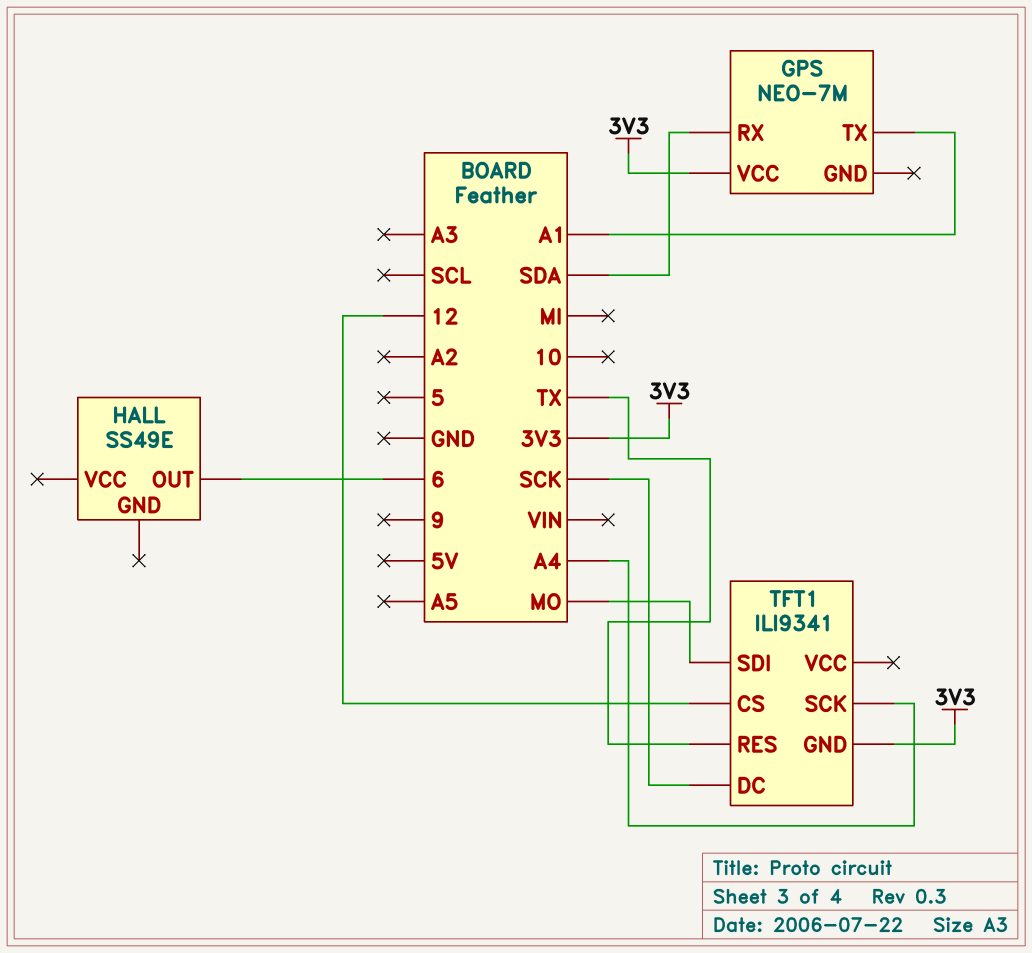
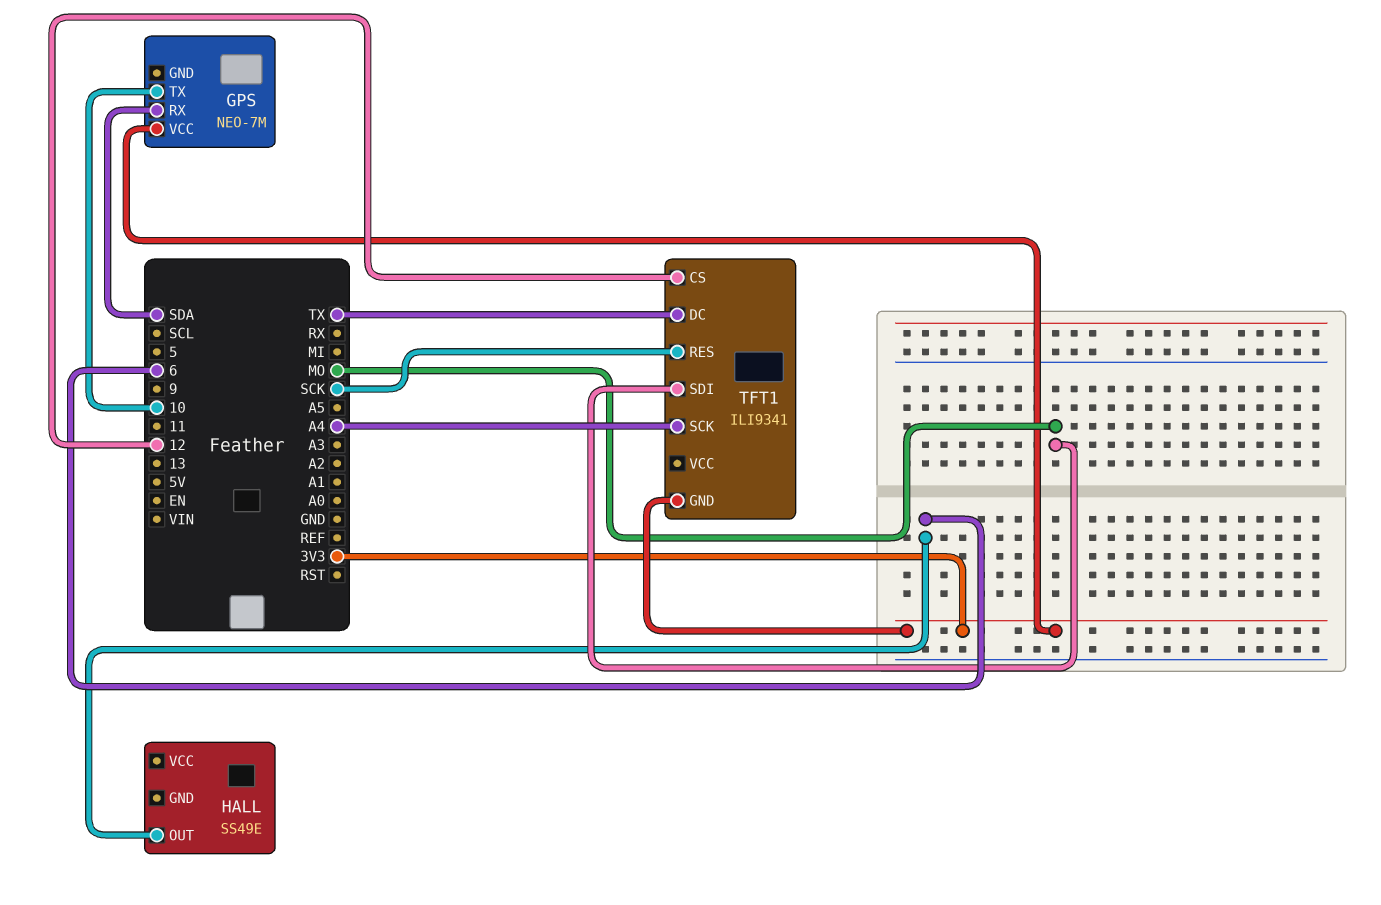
GPS pin TX: A1 -> 10
TFT1 pin DC: SCK -> TX
TFT1 pin RES: TX -> SCK

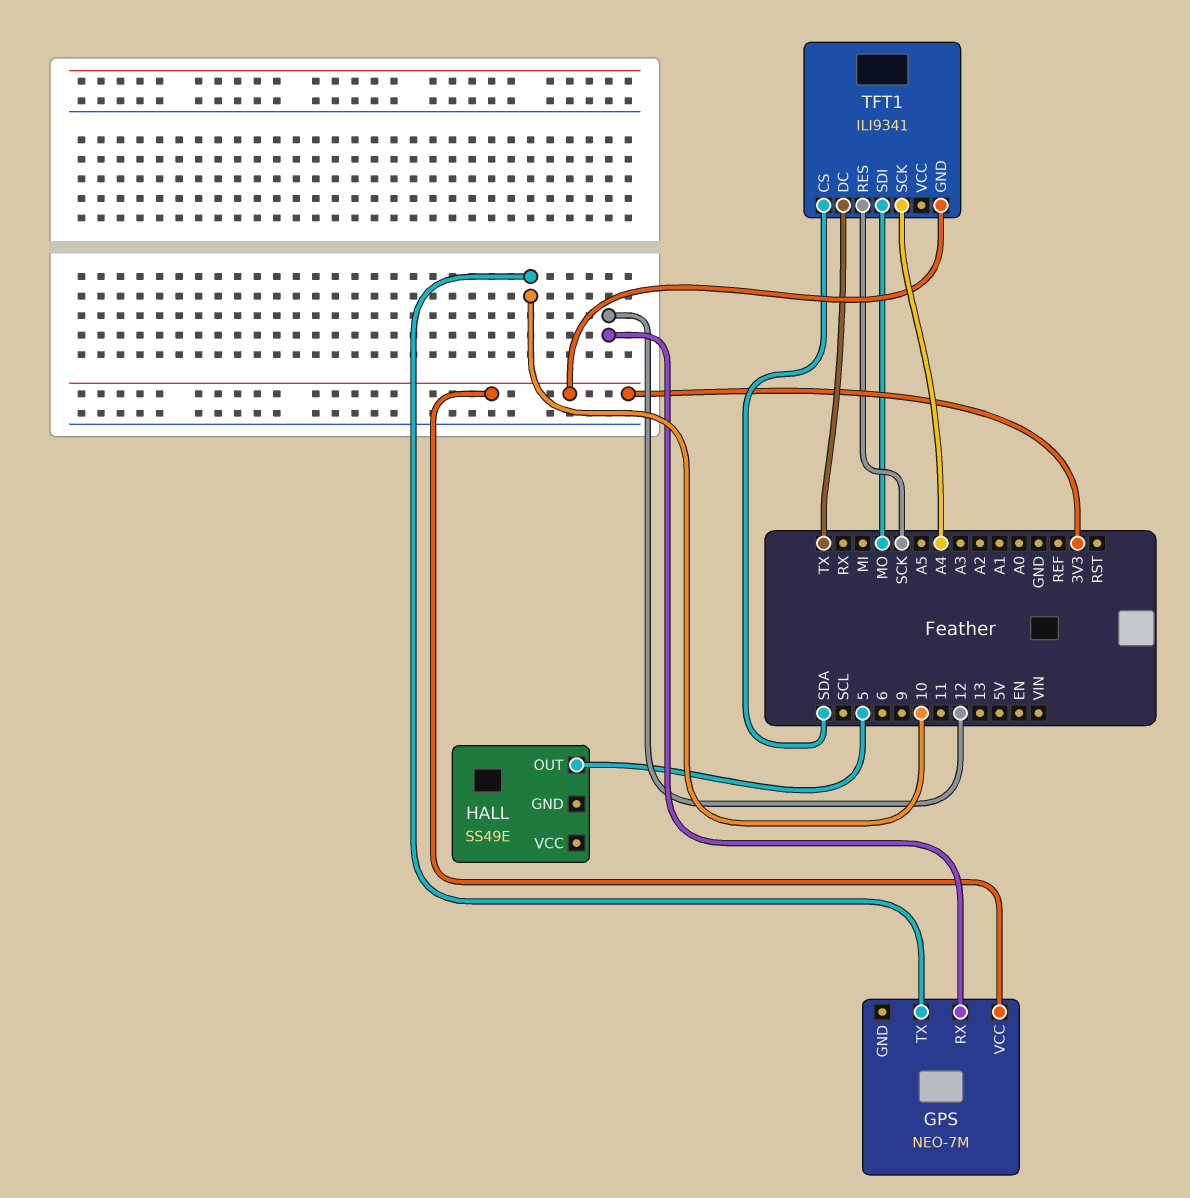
GPS pin RX: SDA -> 12
HALL pin OUT: 6 -> 5
TFT1 pin CS: 12 -> SDA

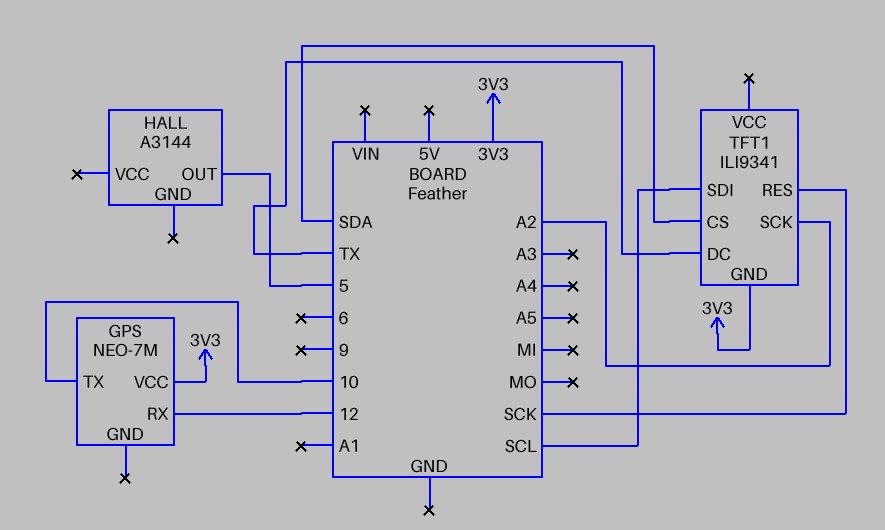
HALL: SS49E -> A3144
TFT1 pin SCK: A4 -> A2
TFT1 pin SDI: MO -> SCL

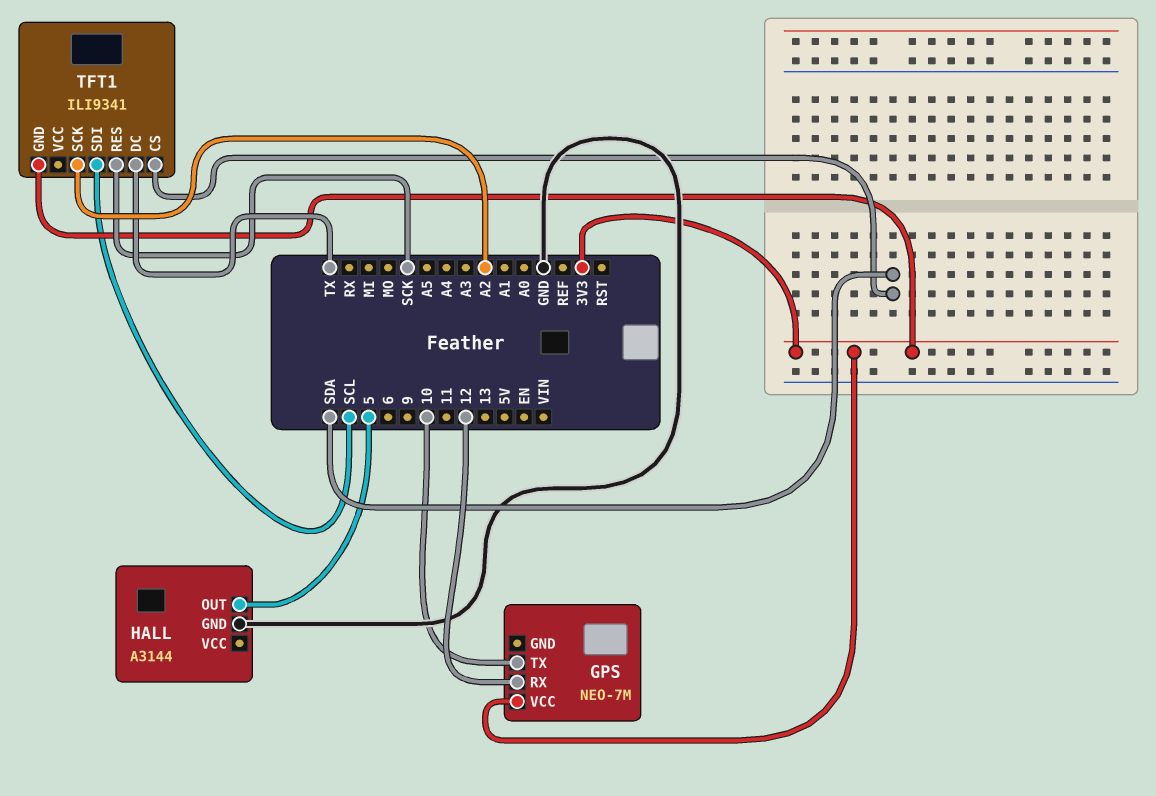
HALL pin GND: none -> GND

